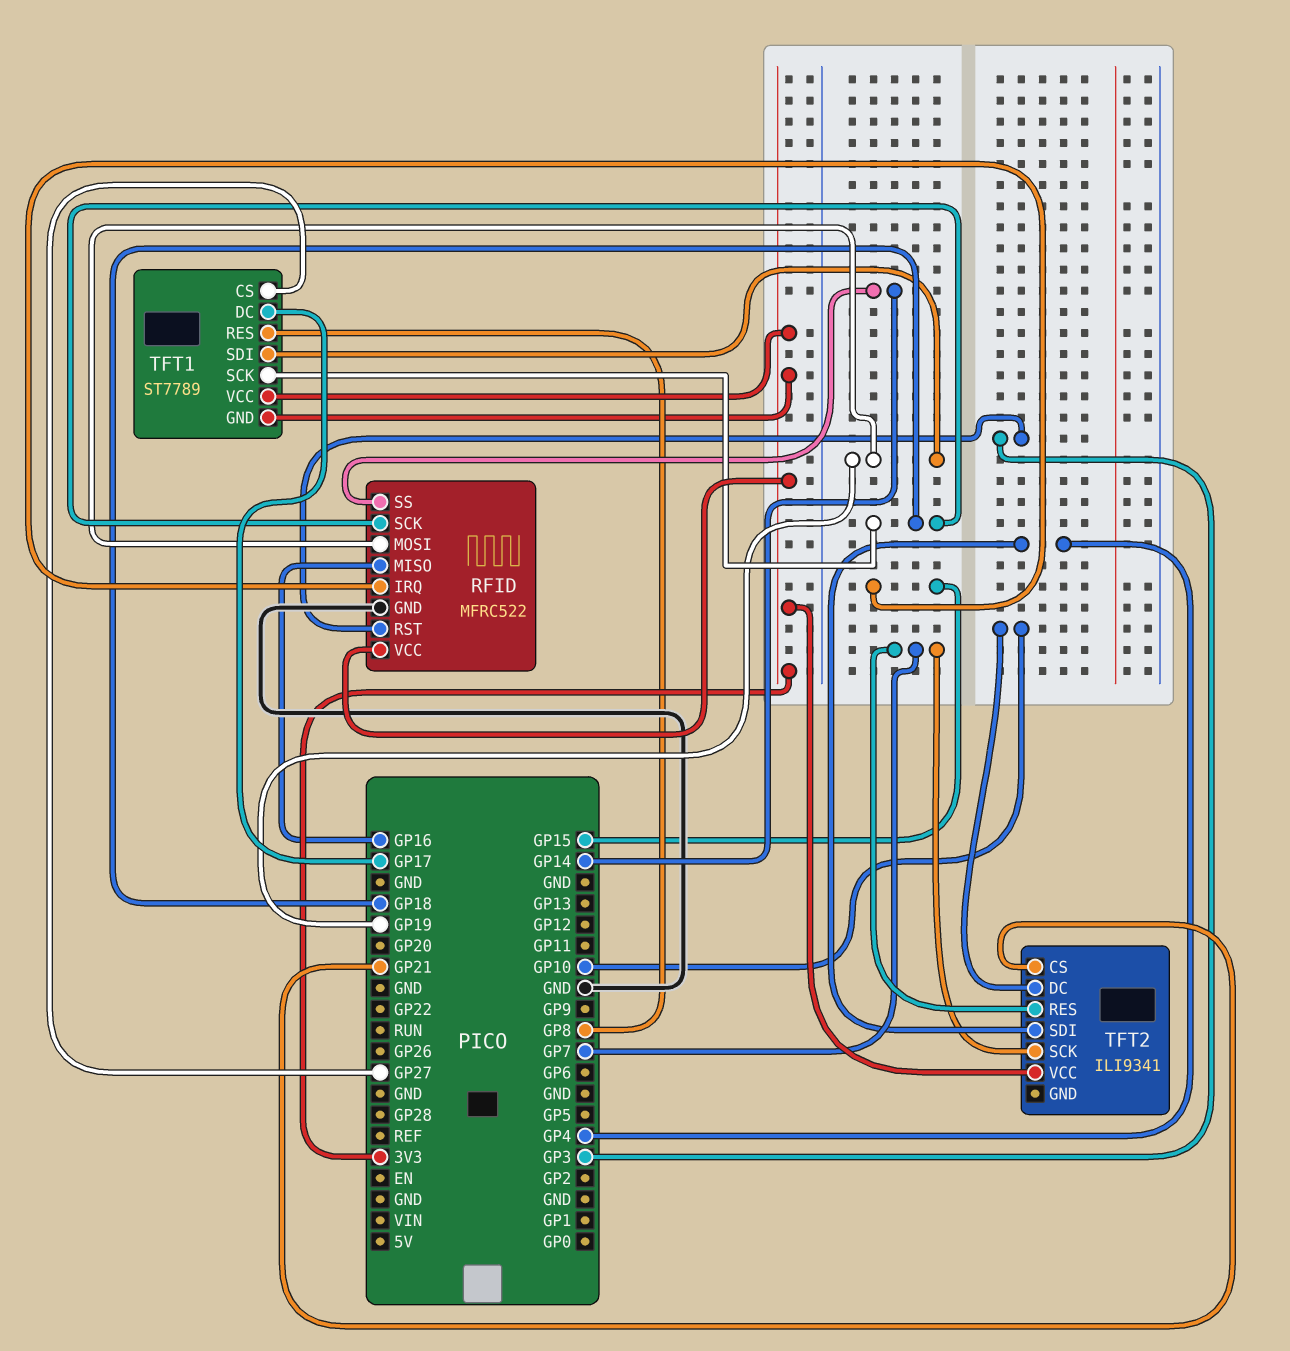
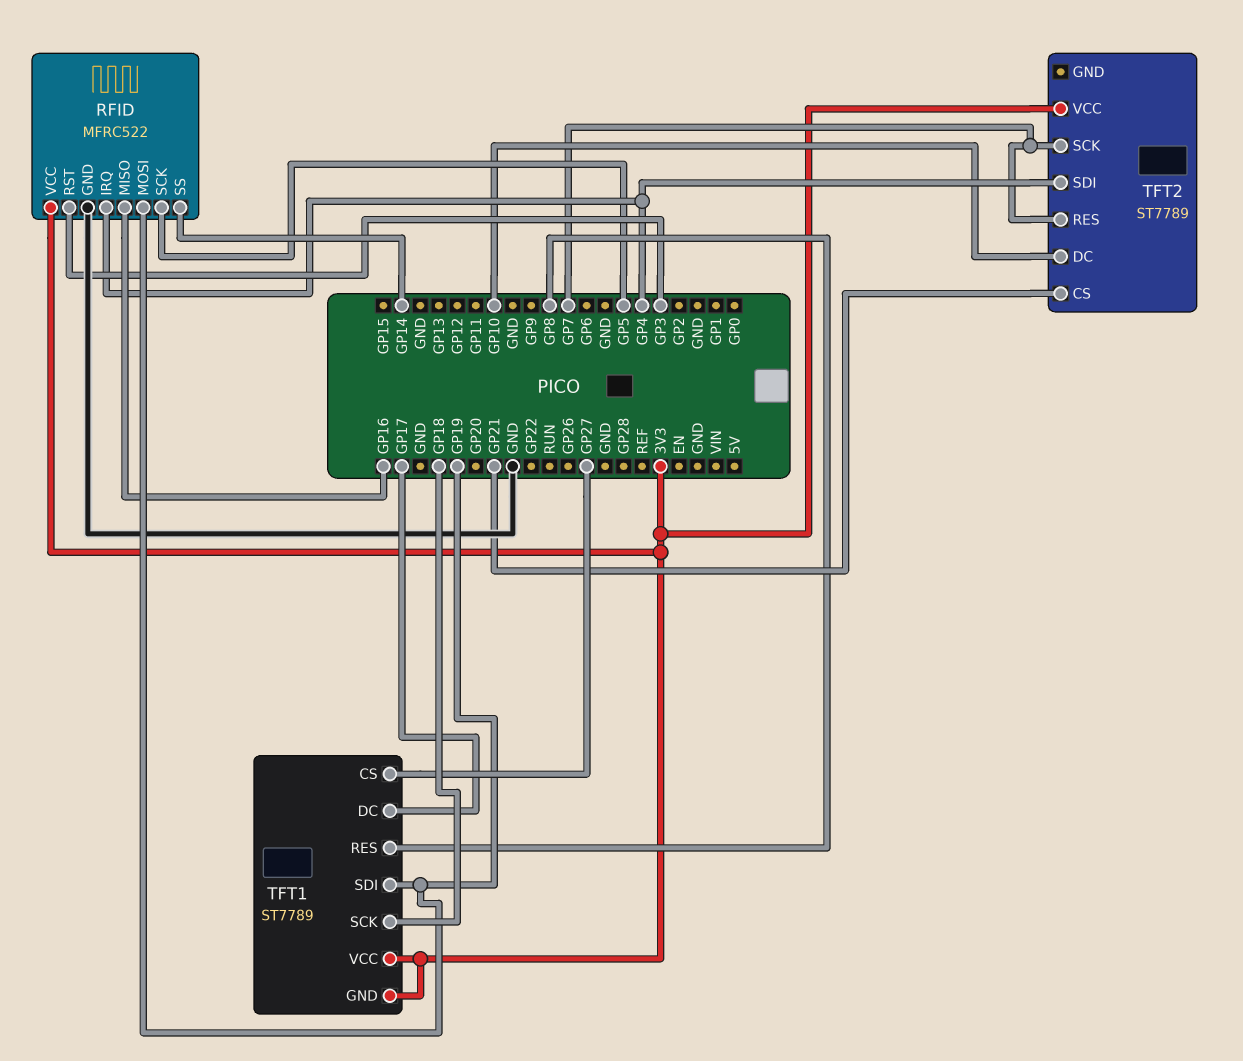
RFID pin IRQ: GP15 -> GP4
RFID pin SCK: GP18 -> GP5
TFT2: ILI9341 -> ST7789

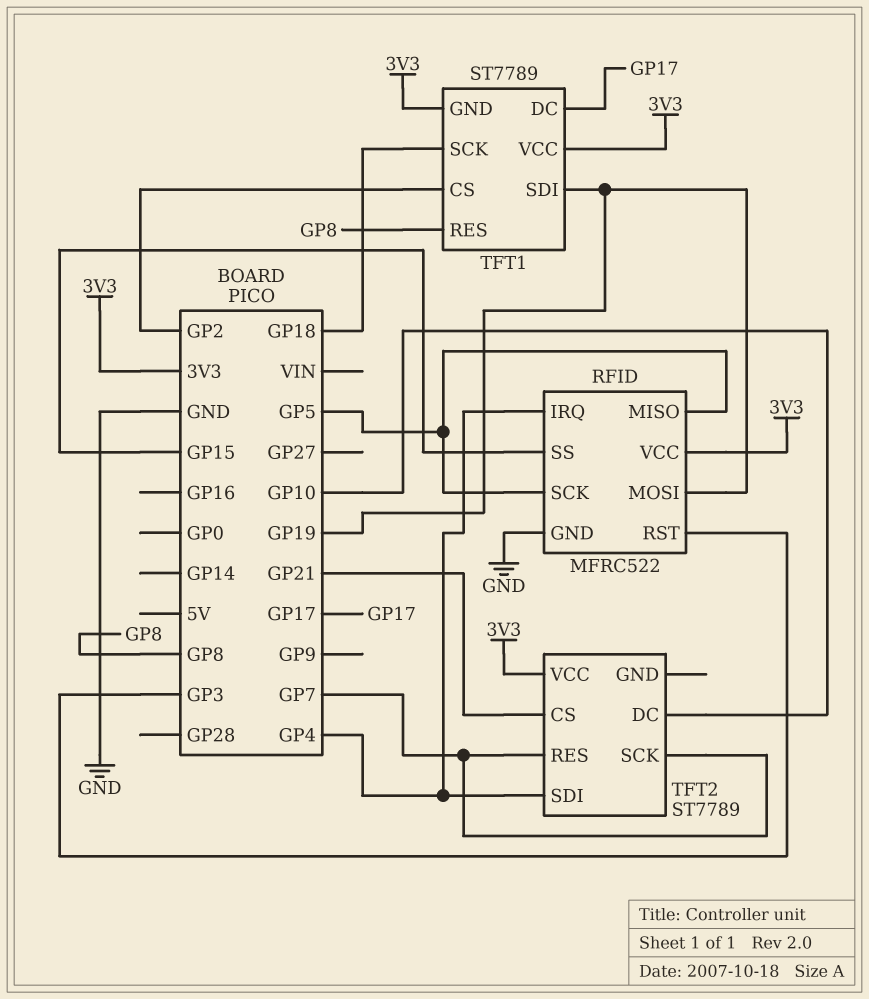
RFID pin MISO: GP16 -> GP5
RFID pin SS: GP14 -> GP15
TFT1 pin CS: GP27 -> GP2

